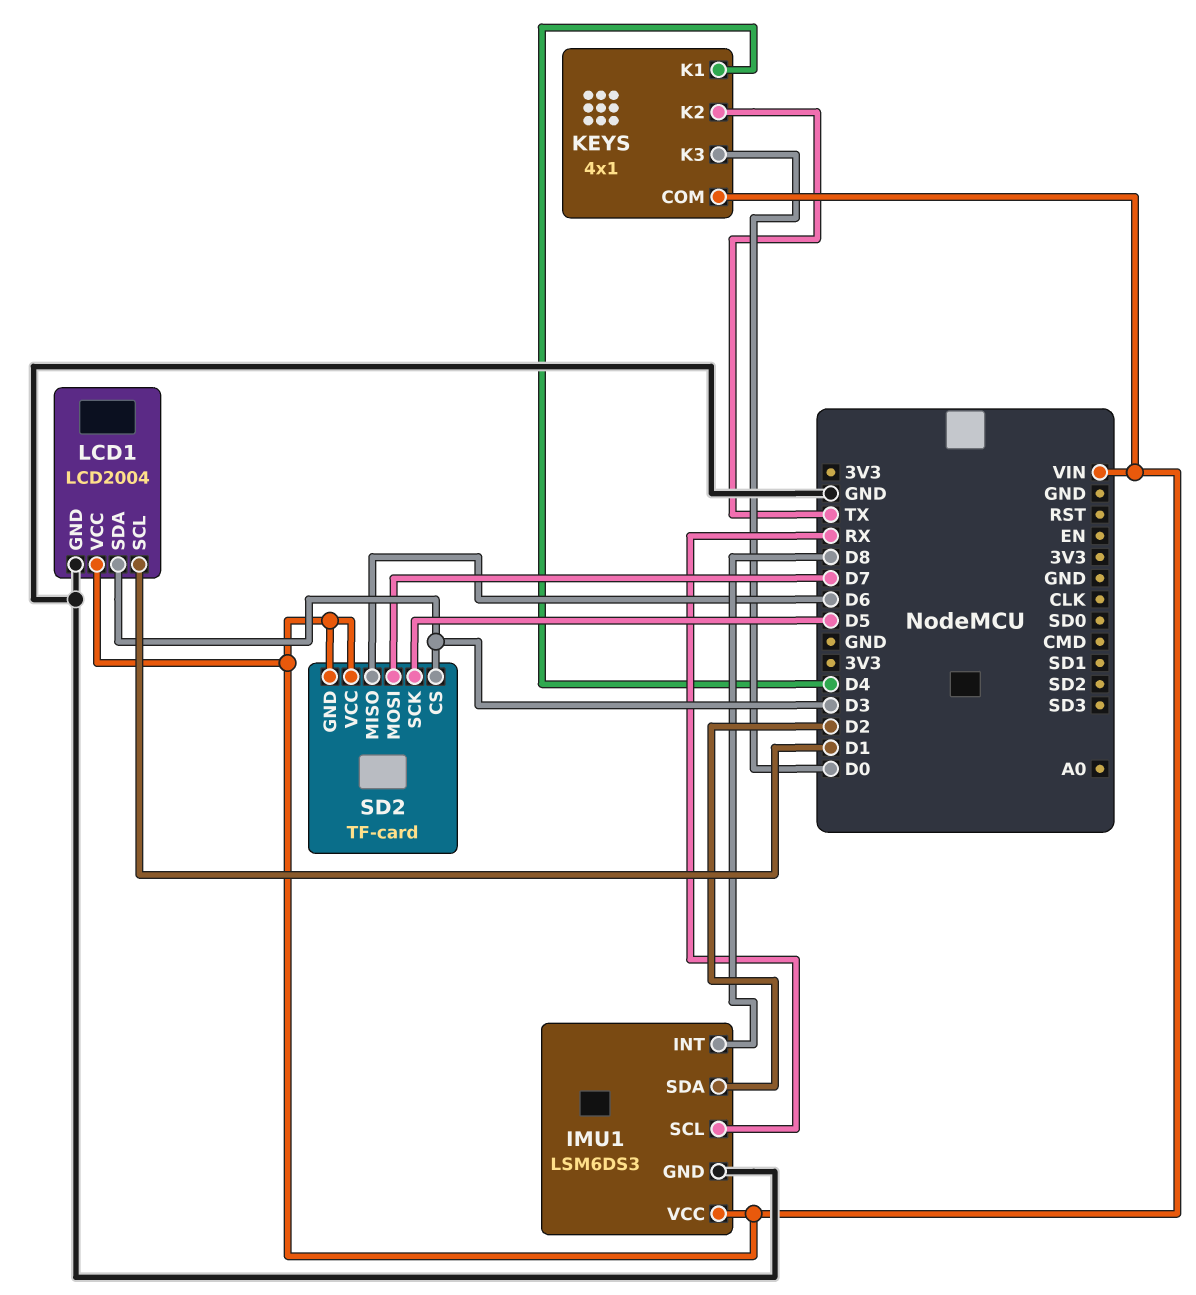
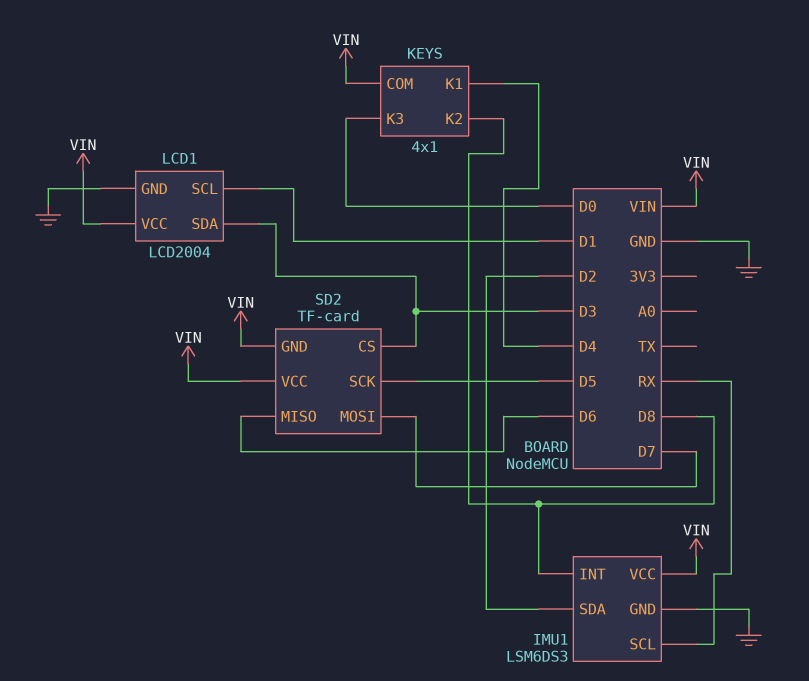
KEYS pin K2: TX -> D8

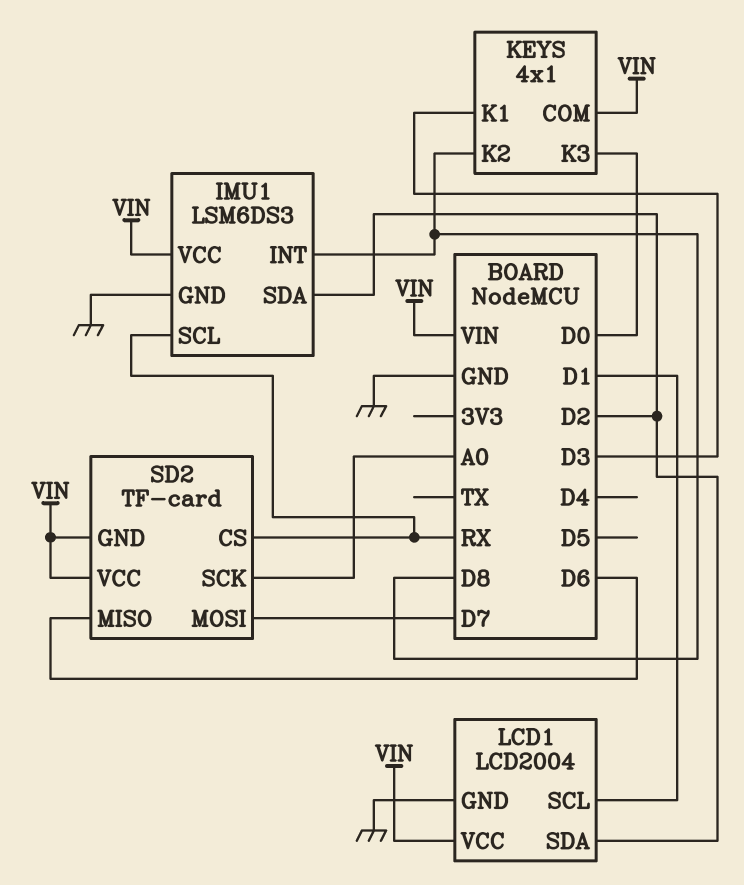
KEYS pin K1: D4 -> D3
LCD1 pin SDA: D3 -> D2
SD2 pin CS: D3 -> RX
SD2 pin SCK: D5 -> A0

